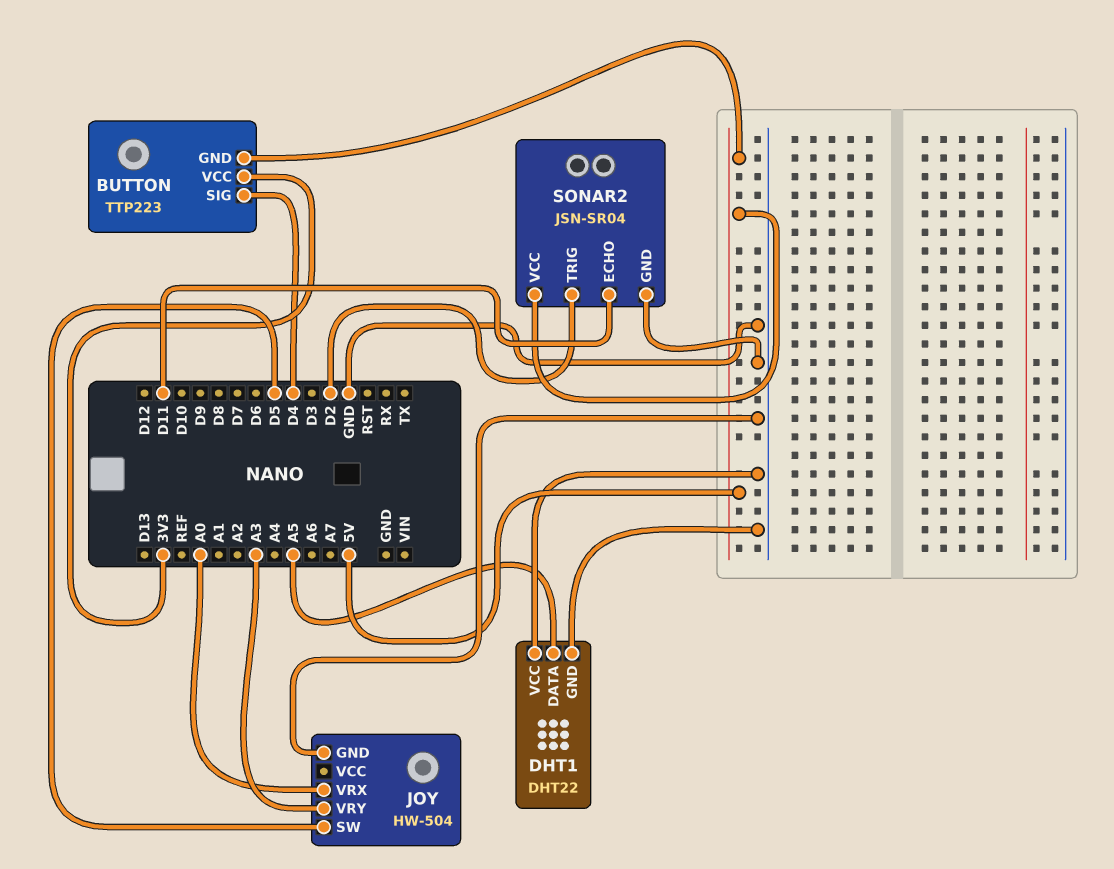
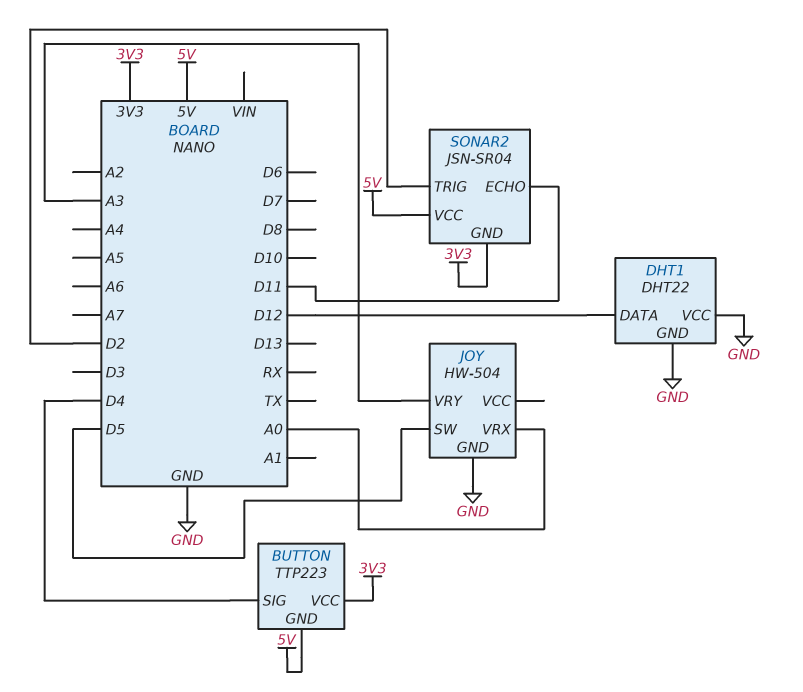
DHT1 pin DATA: A5 -> D12
SONAR2 pin GND: GND -> 3V3

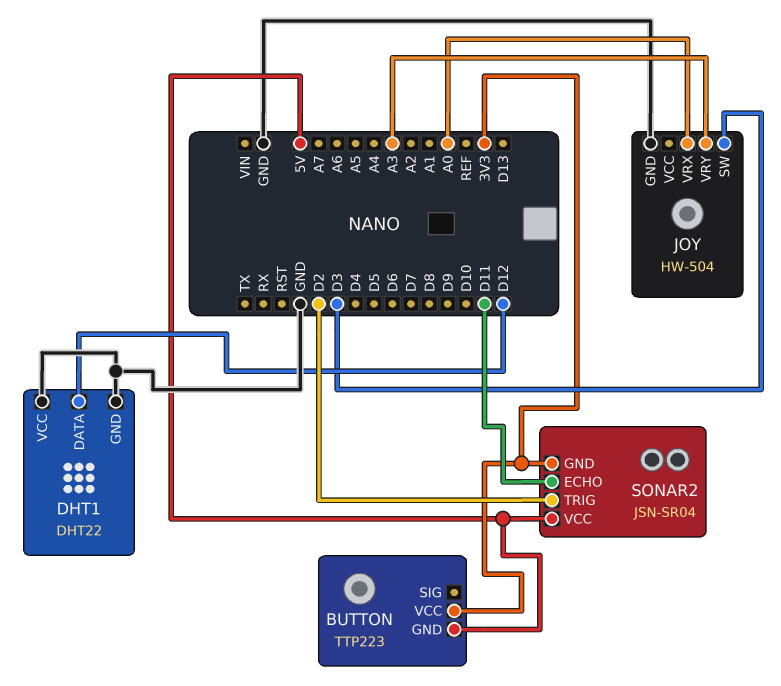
BUTTON pin SIG: D4 -> none
JOY pin SW: D5 -> D3

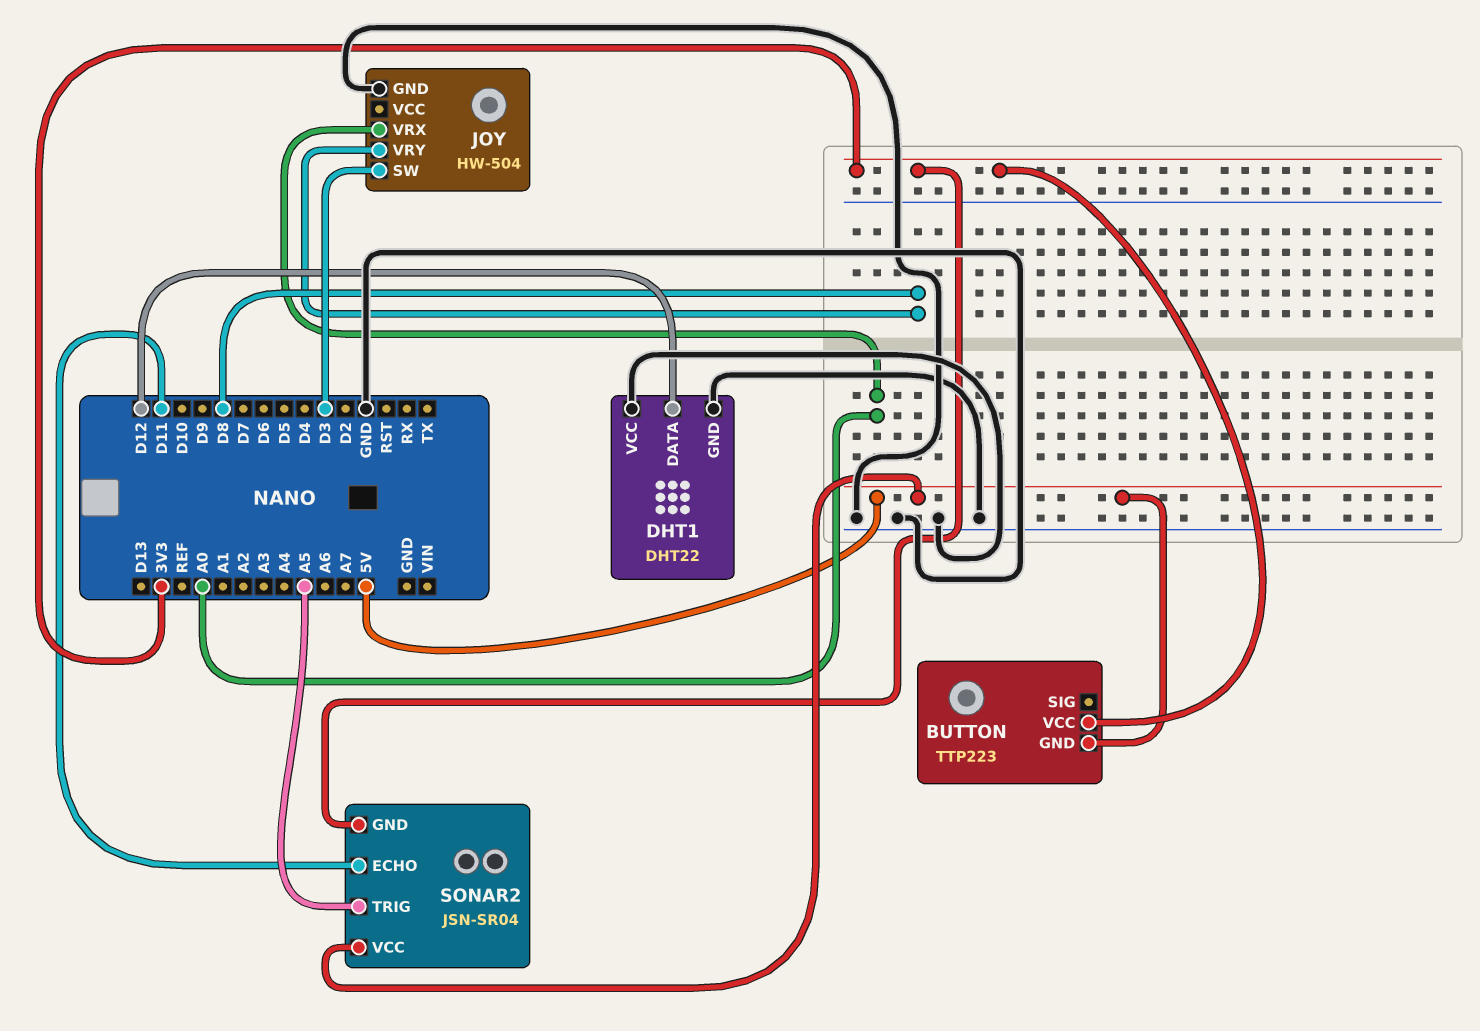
JOY pin VRY: A3 -> D8
SONAR2 pin TRIG: D2 -> A5

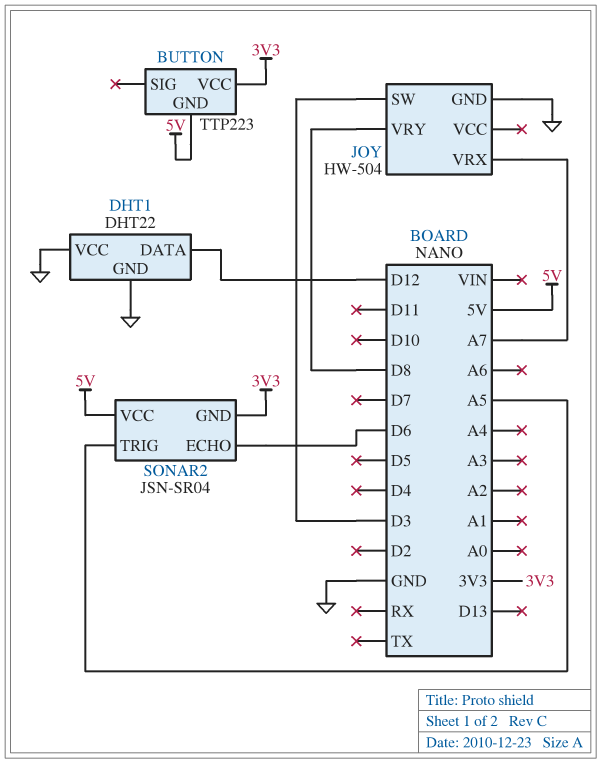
JOY pin VRX: A0 -> A7
SONAR2 pin ECHO: D11 -> D6

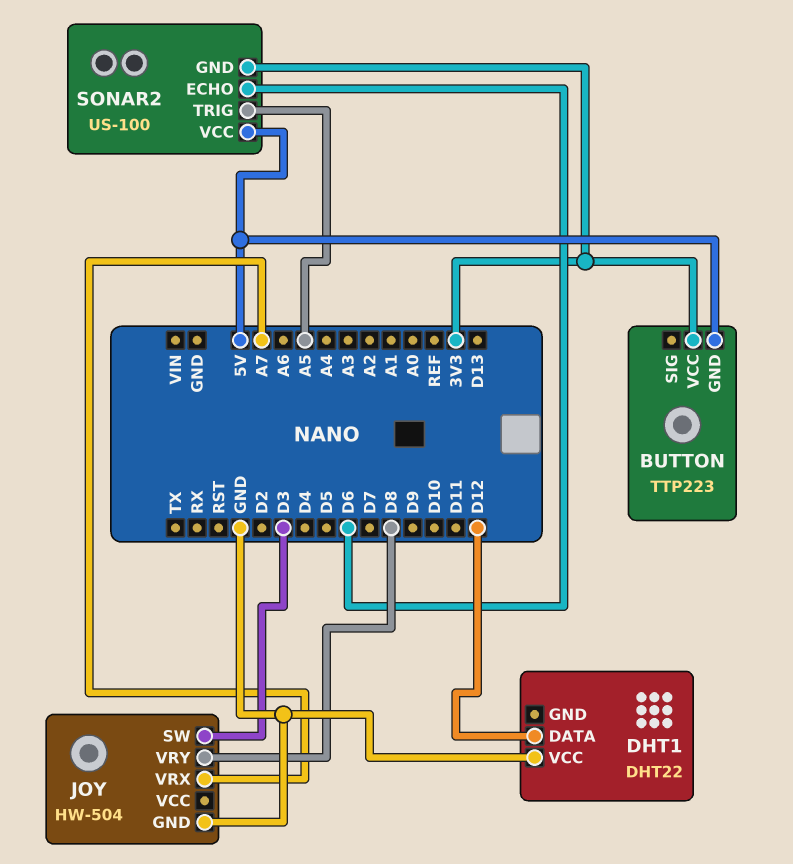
DHT1 pin GND: GND -> none
SONAR2: JSN-SR04 -> US-100

